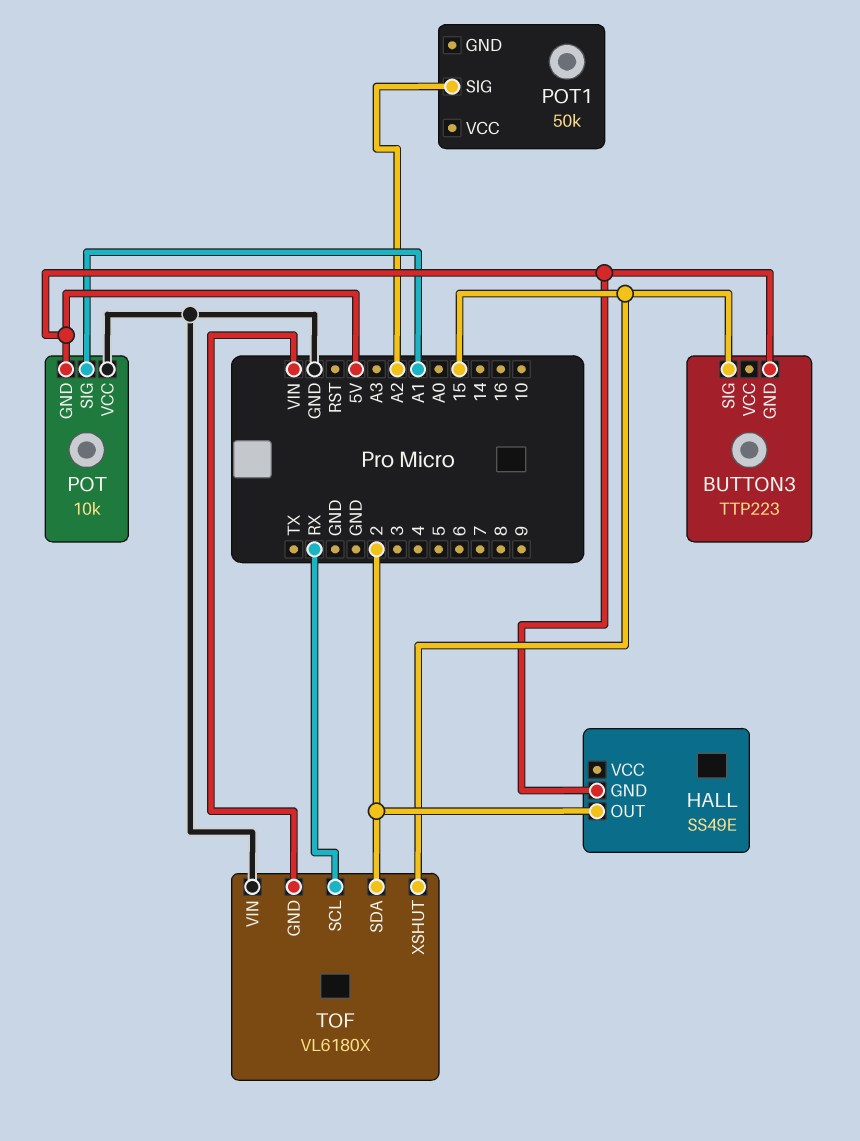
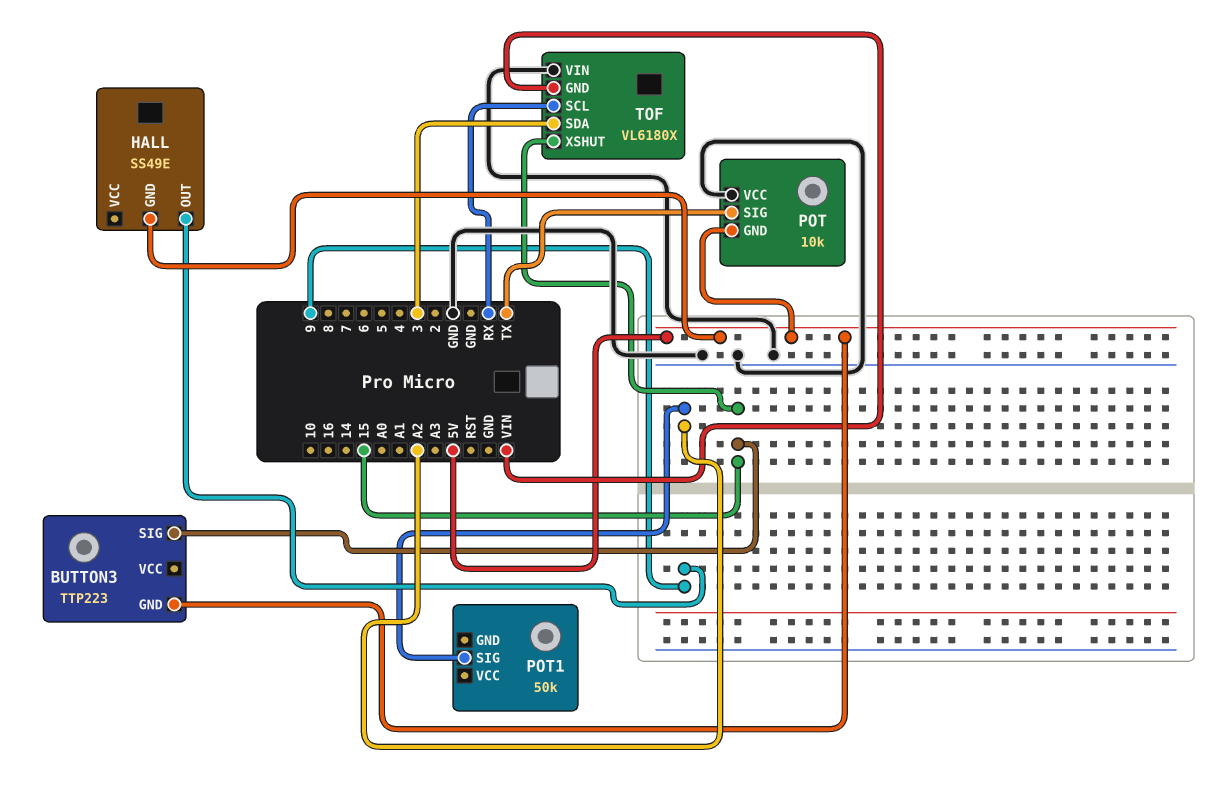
HALL pin OUT: 2 -> 9
POT pin SIG: A1 -> TX
TOF pin SDA: 2 -> 3

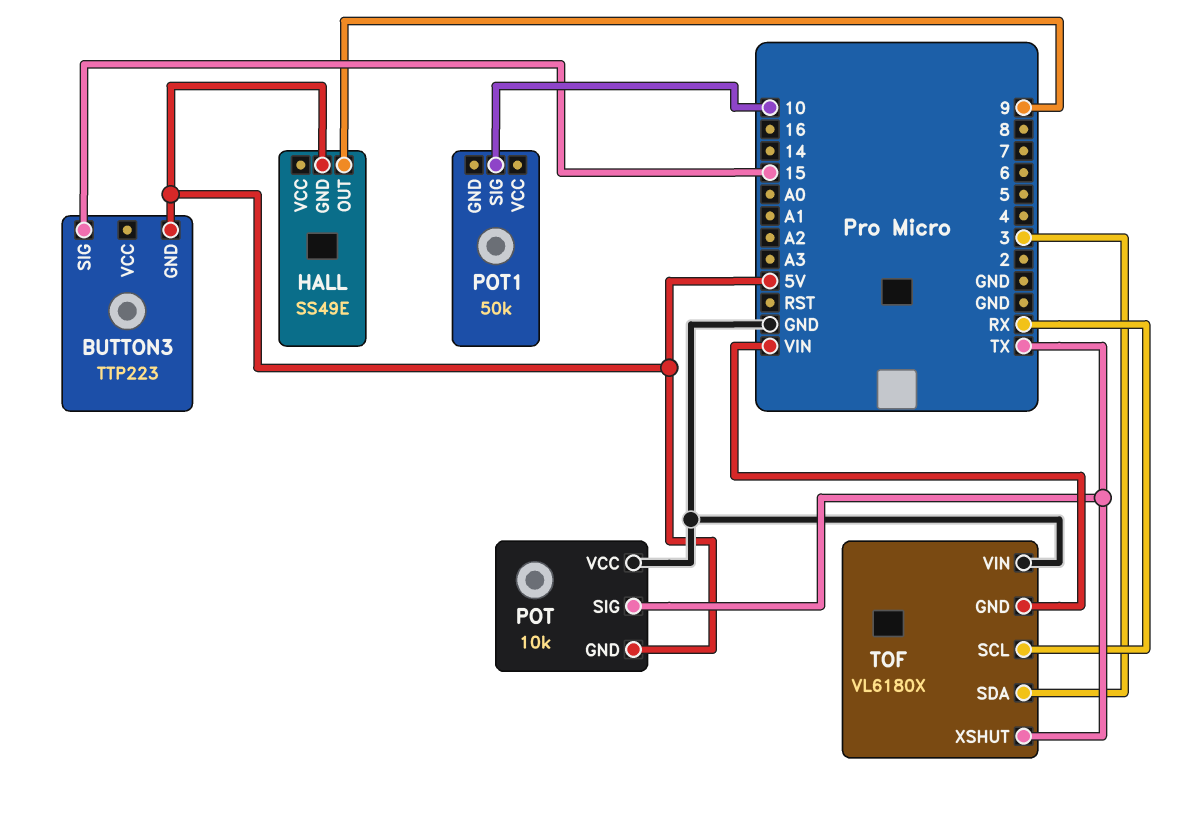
POT1 pin SIG: A2 -> 10
TOF pin XSHUT: 15 -> TX

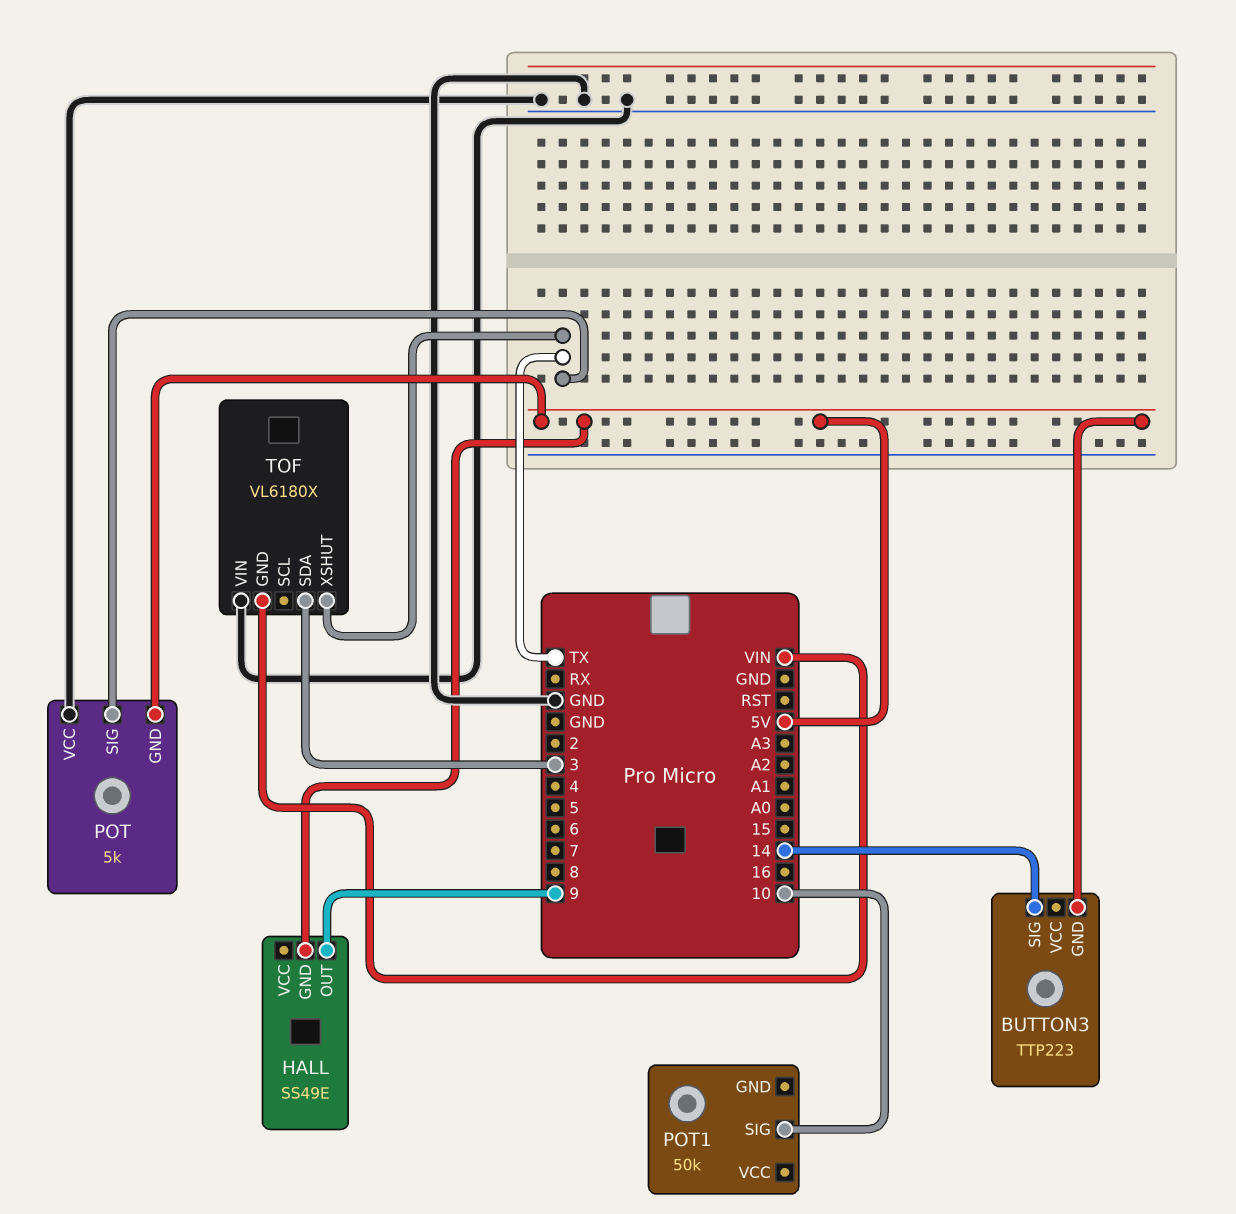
BUTTON3 pin SIG: 15 -> 14
POT: 10k -> 5k
TOF pin SCL: RX -> none

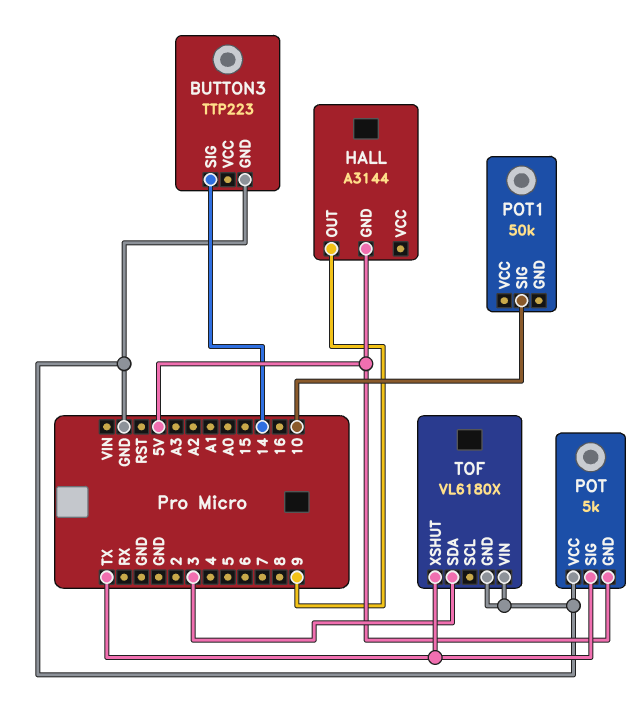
BUTTON3 pin GND: 5V -> GND
HALL: SS49E -> A3144
TOF pin GND: VIN -> GND

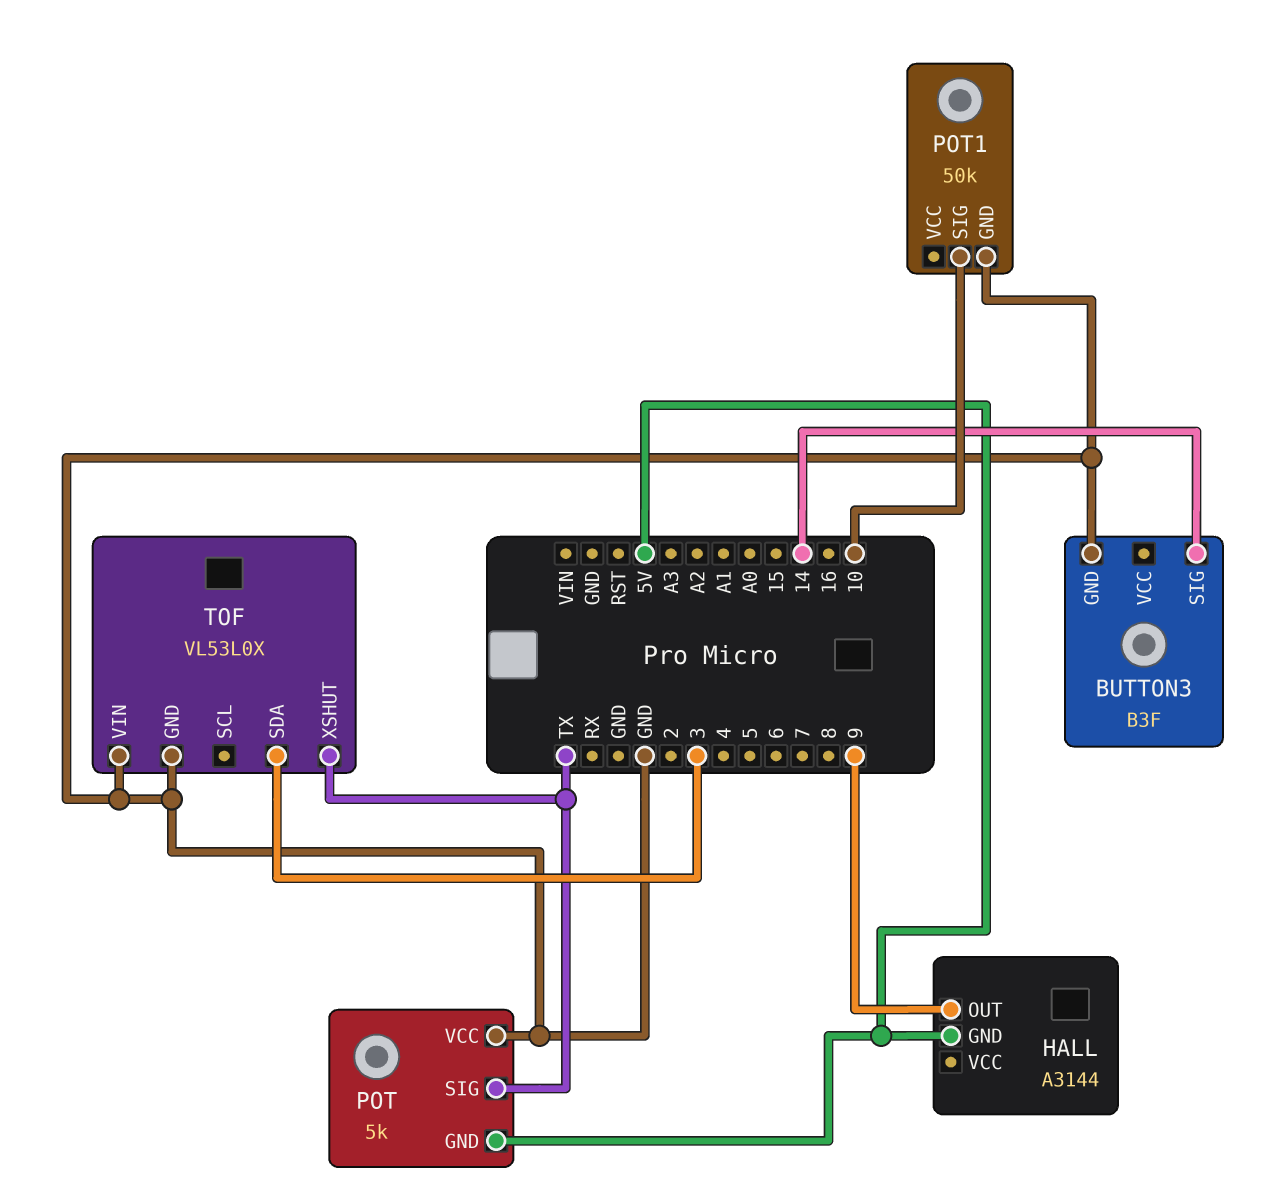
BUTTON3: TTP223 -> B3F
POT1 pin GND: none -> GND
TOF: VL6180X -> VL53L0X

